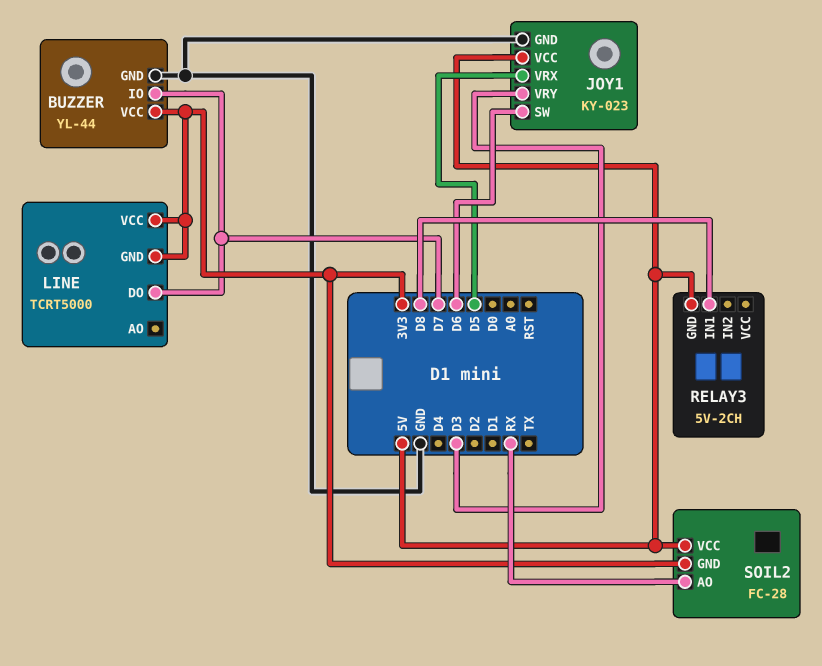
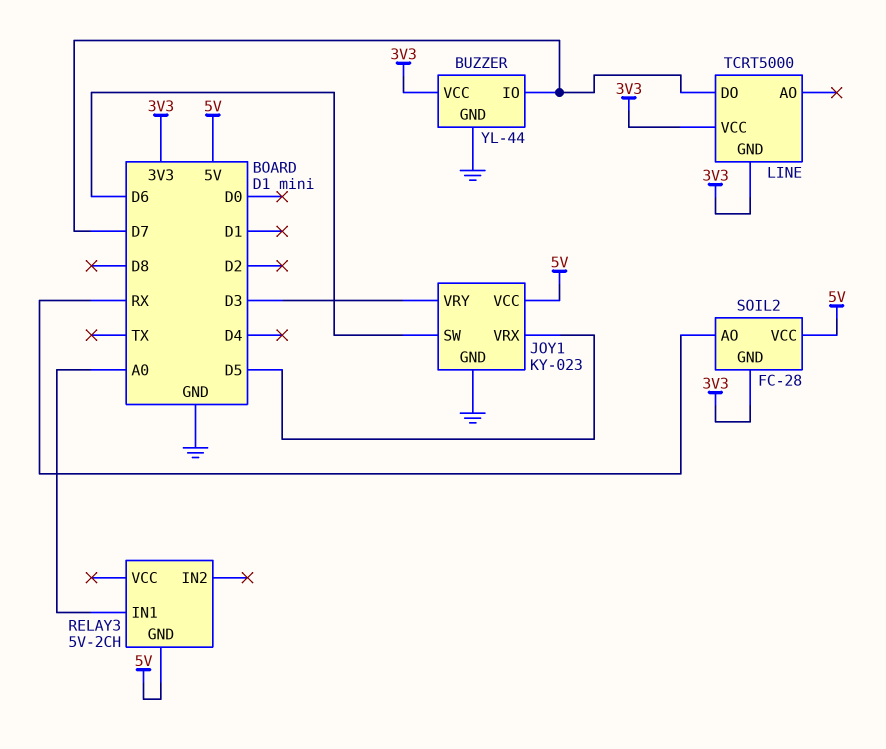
RELAY3 pin IN1: D8 -> A0

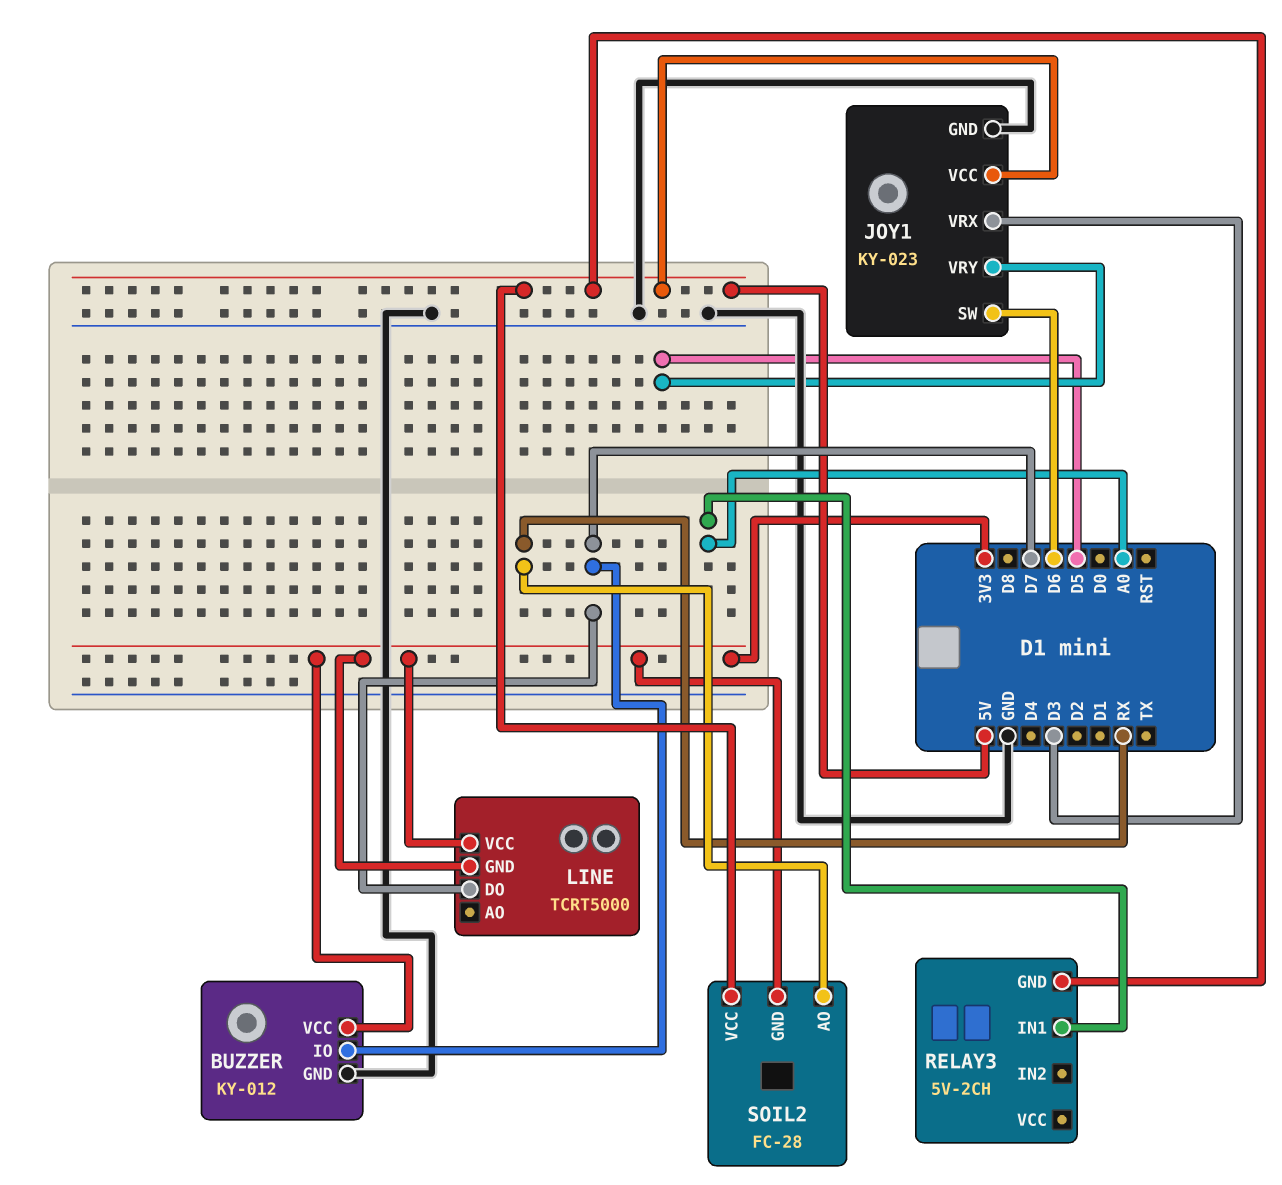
BUZZER: YL-44 -> KY-012
JOY1 pin VRX: D5 -> D3
JOY1 pin VRY: D3 -> D5

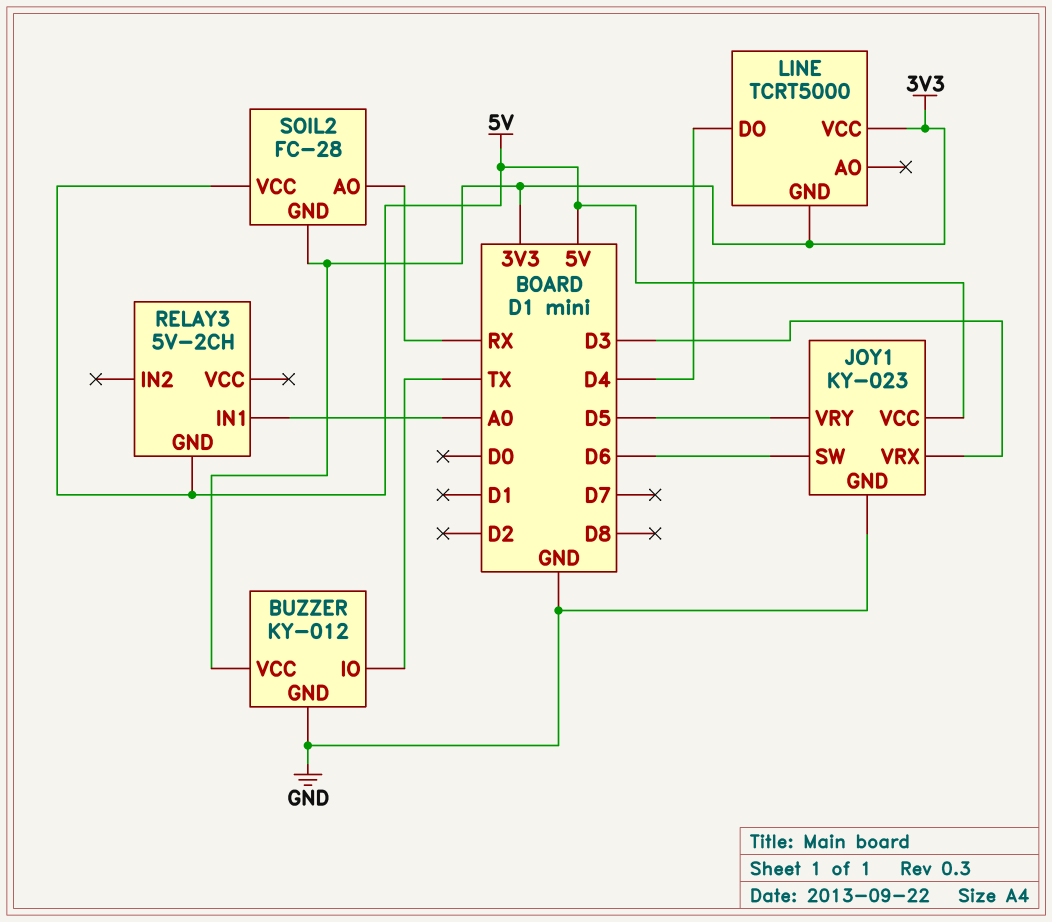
BUZZER pin IO: D7 -> TX
LINE pin DO: D7 -> D4

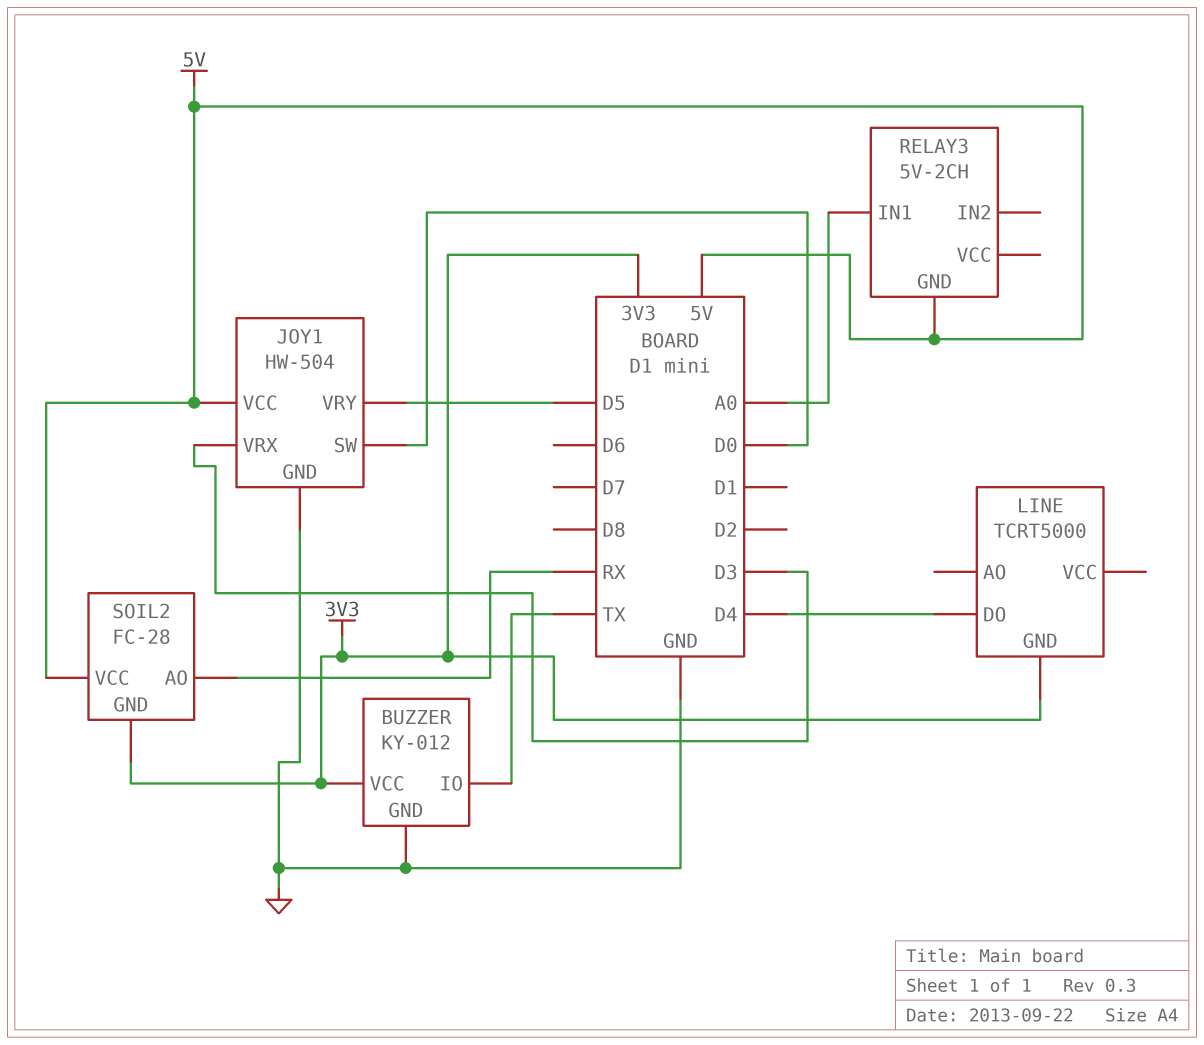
JOY1: KY-023 -> HW-504
JOY1 pin SW: D6 -> D0
LINE pin VCC: 3V3 -> none

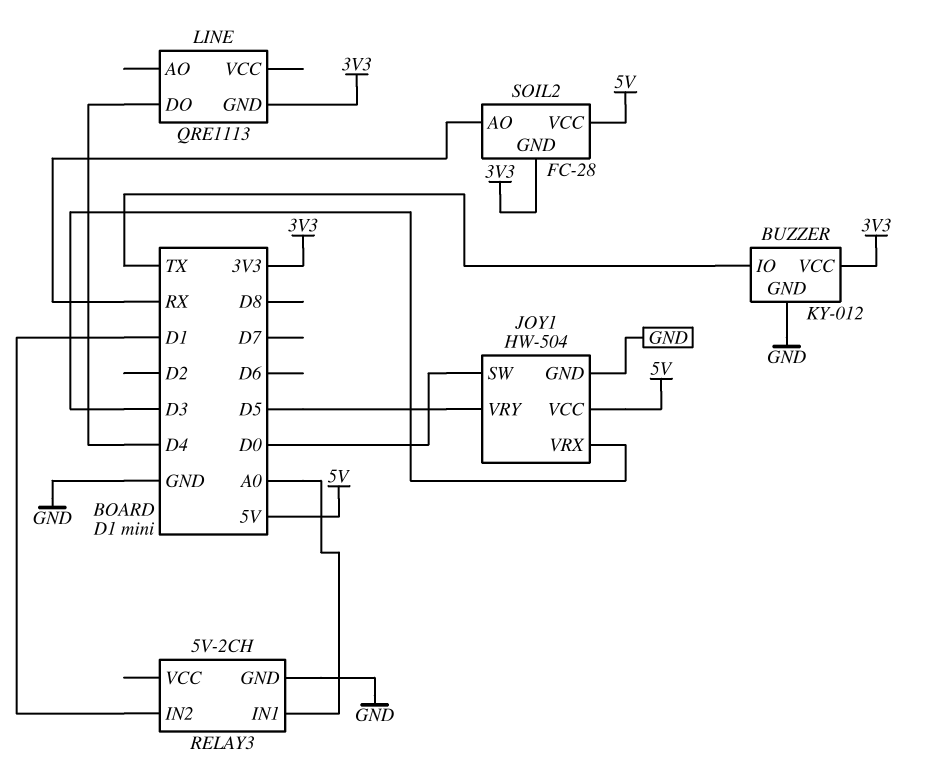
LINE: TCRT5000 -> QRE1113
RELAY3 pin GND: 5V -> GND
RELAY3 pin IN2: none -> D1

